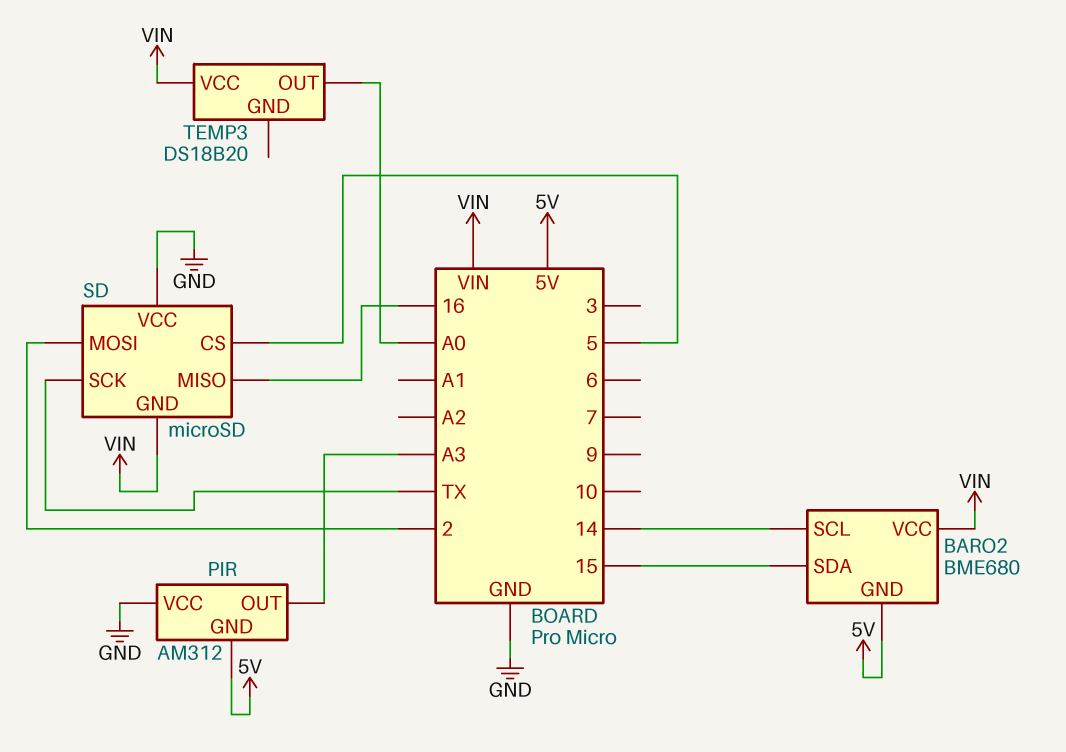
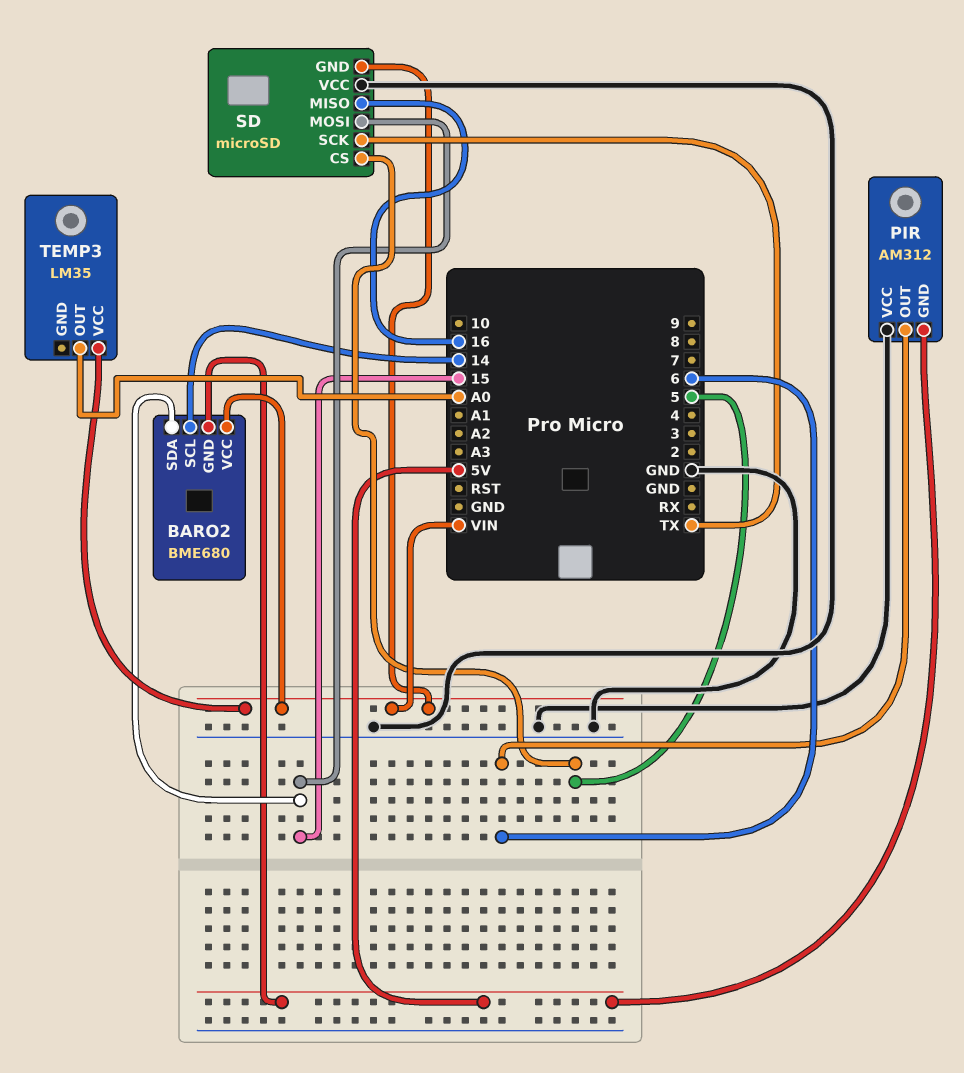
PIR pin OUT: A3 -> 6
SD pin MOSI: 2 -> 15
TEMP3: DS18B20 -> LM35

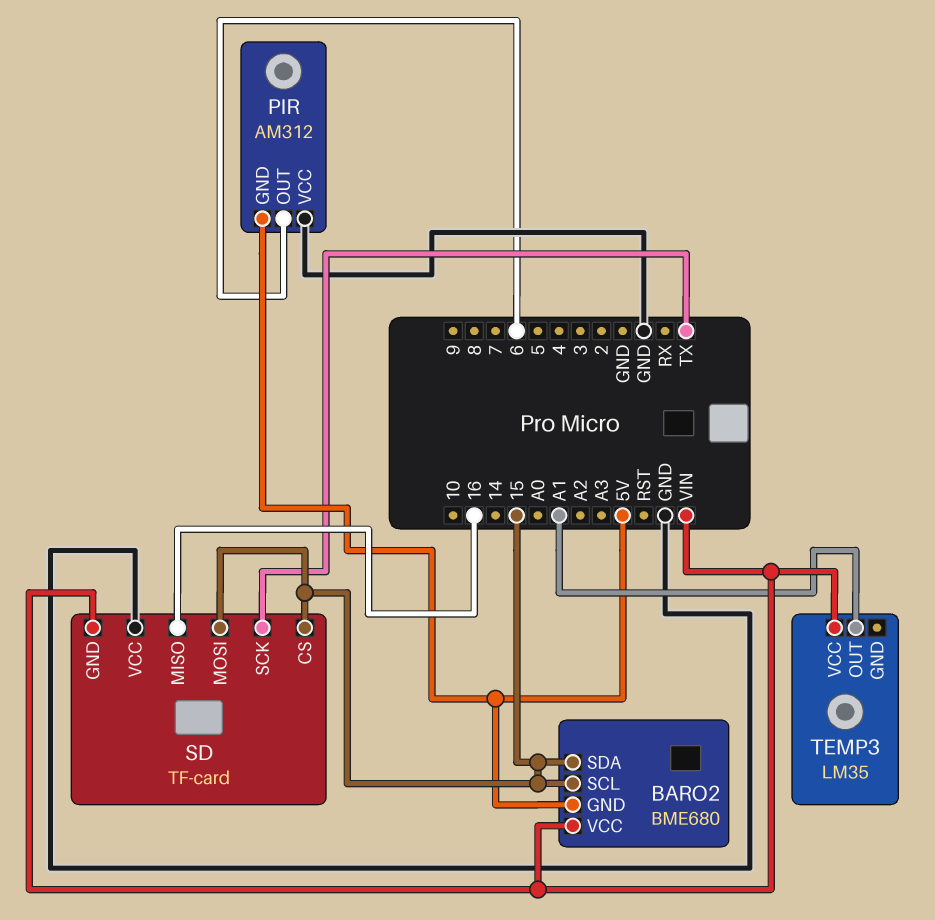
BARO2 pin SCL: 14 -> 15
SD: microSD -> TF-card
SD pin CS: 5 -> 15
TEMP3 pin OUT: A0 -> A1

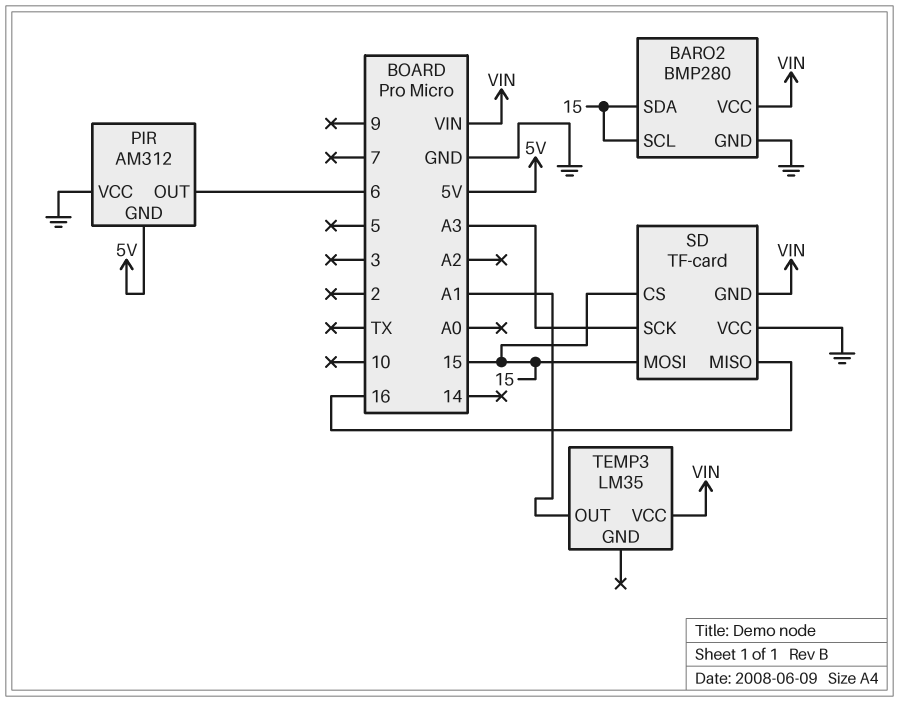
BARO2: BME680 -> BMP280
BARO2 pin GND: 5V -> GND
SD pin SCK: TX -> A3

